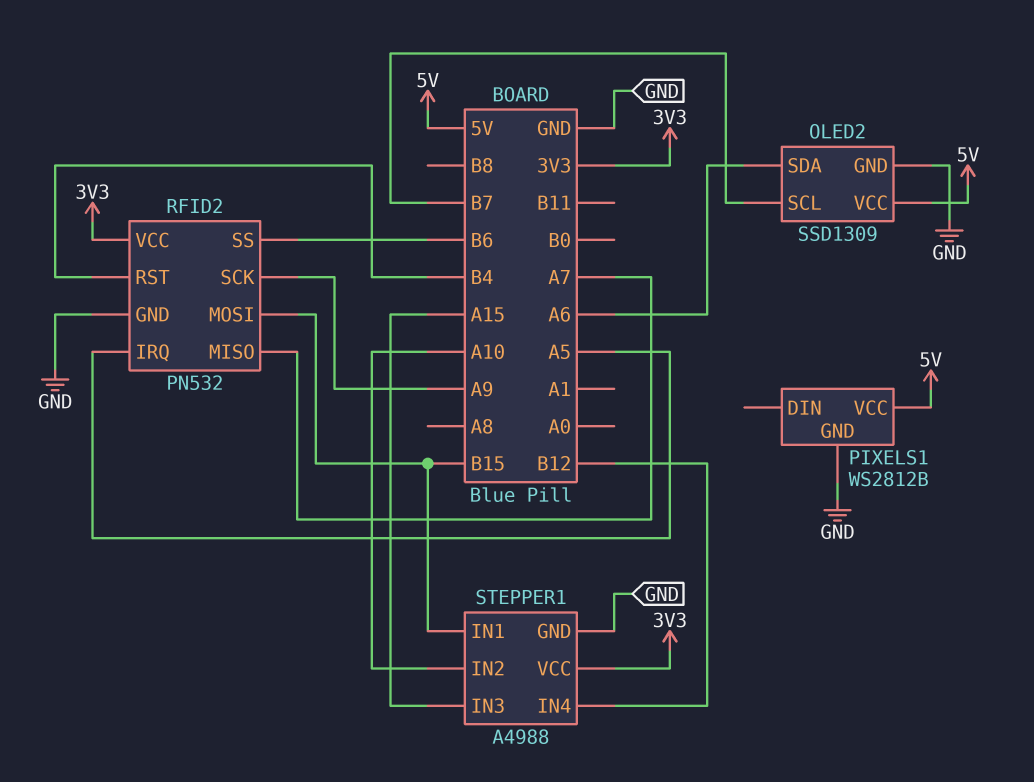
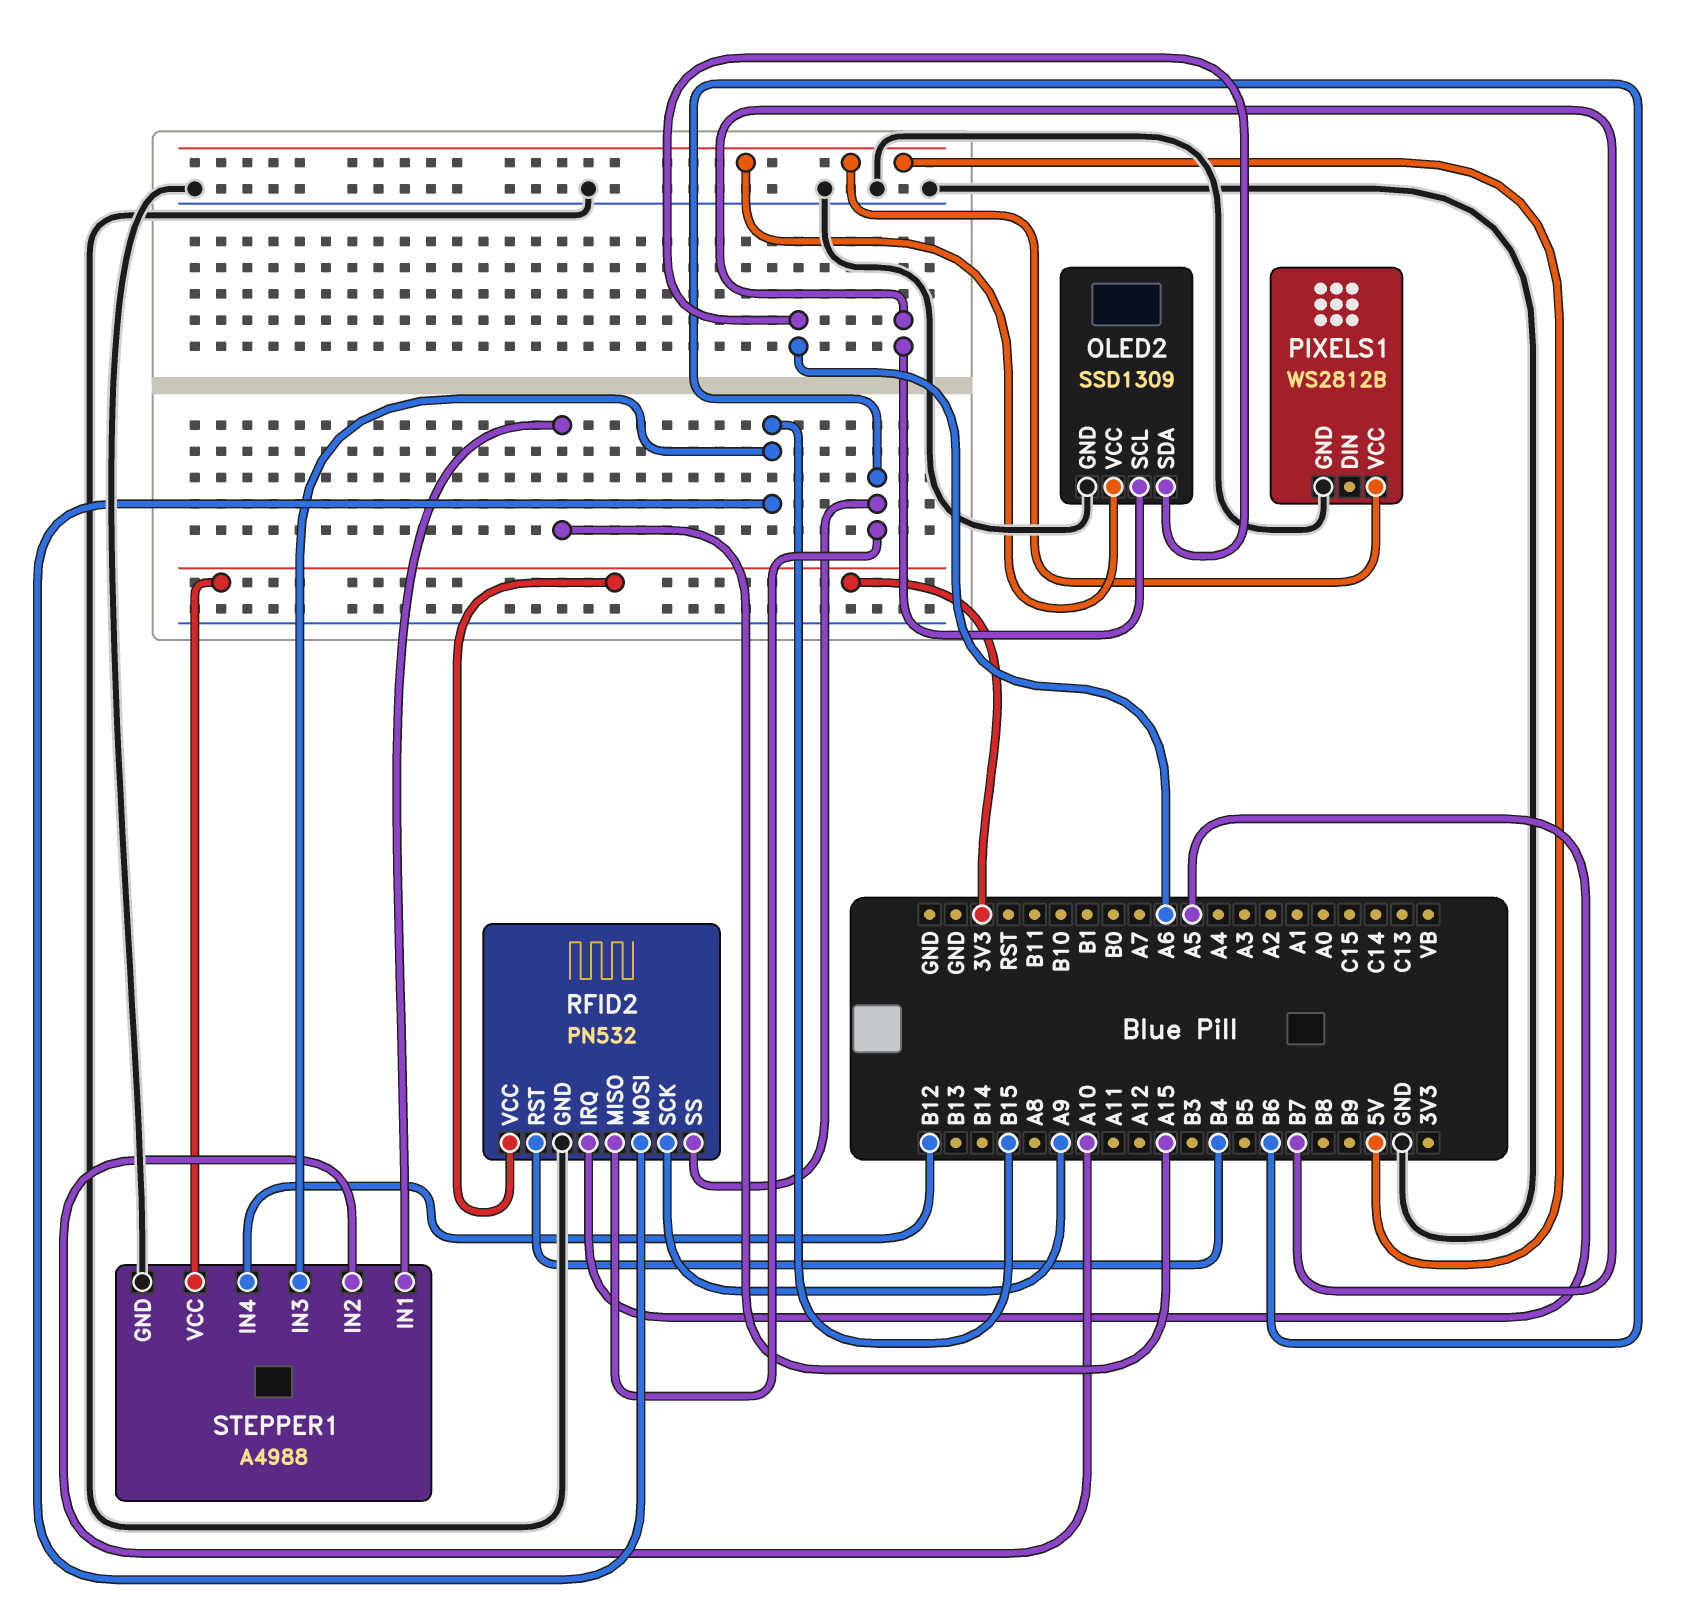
RFID2 pin MISO: A7 -> B6
STEPPER1 pin IN1: B15 -> A15
STEPPER1 pin IN3: A15 -> B15

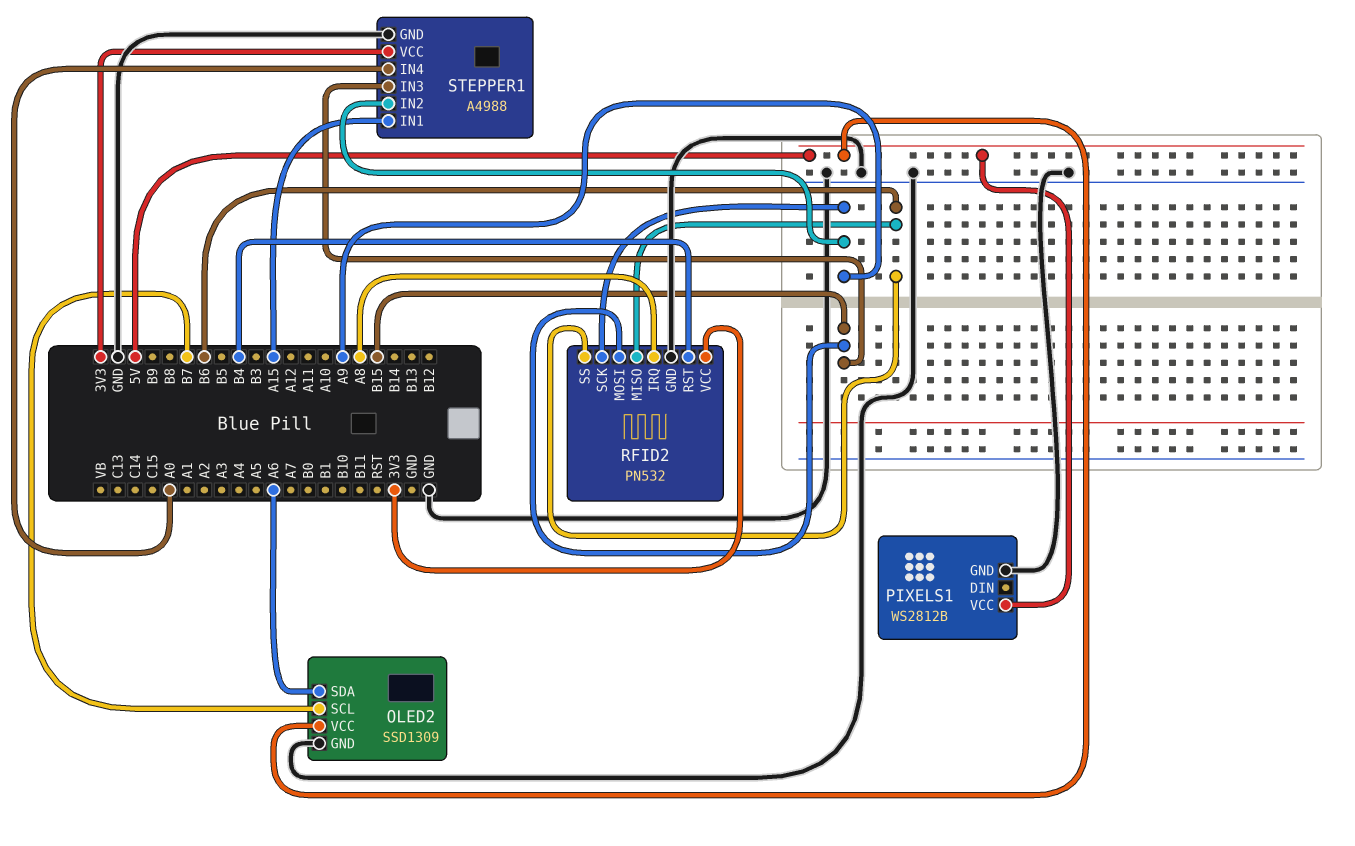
RFID2 pin IRQ: A5 -> A8
STEPPER1 pin IN2: A10 -> A9
STEPPER1 pin IN4: B12 -> A0

